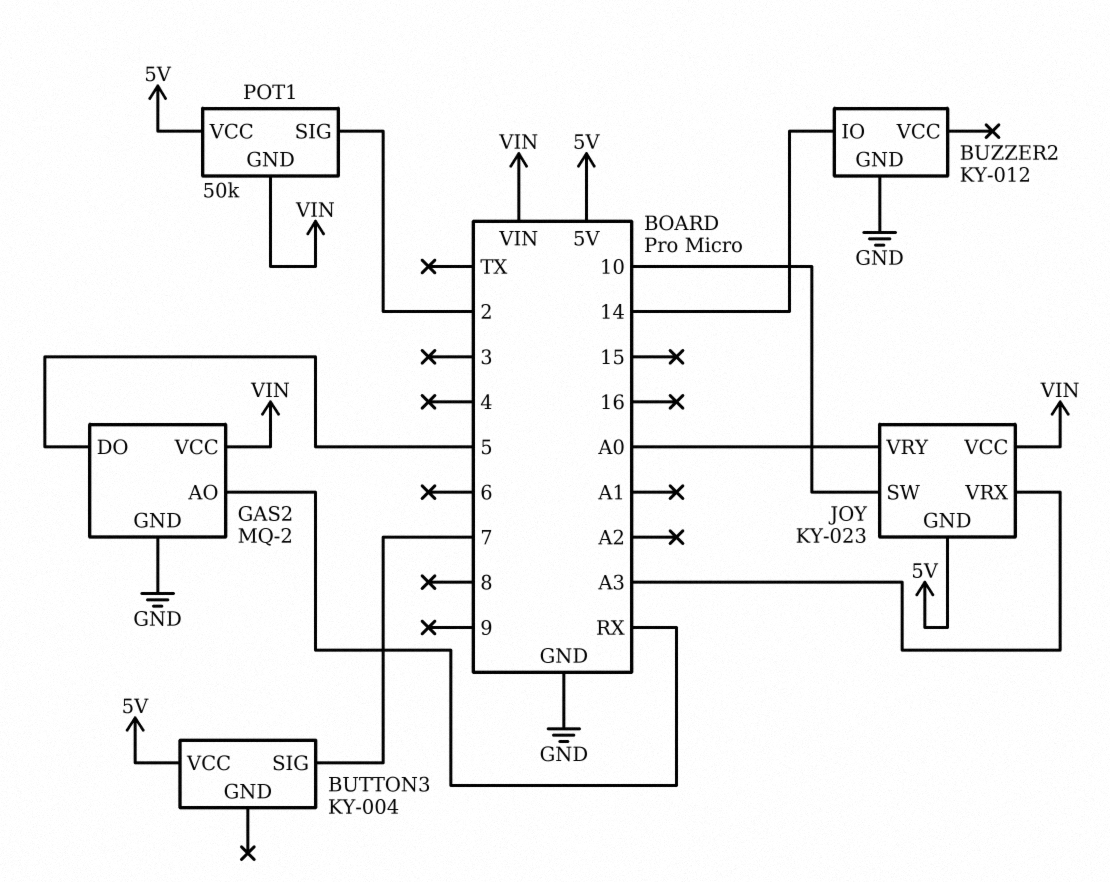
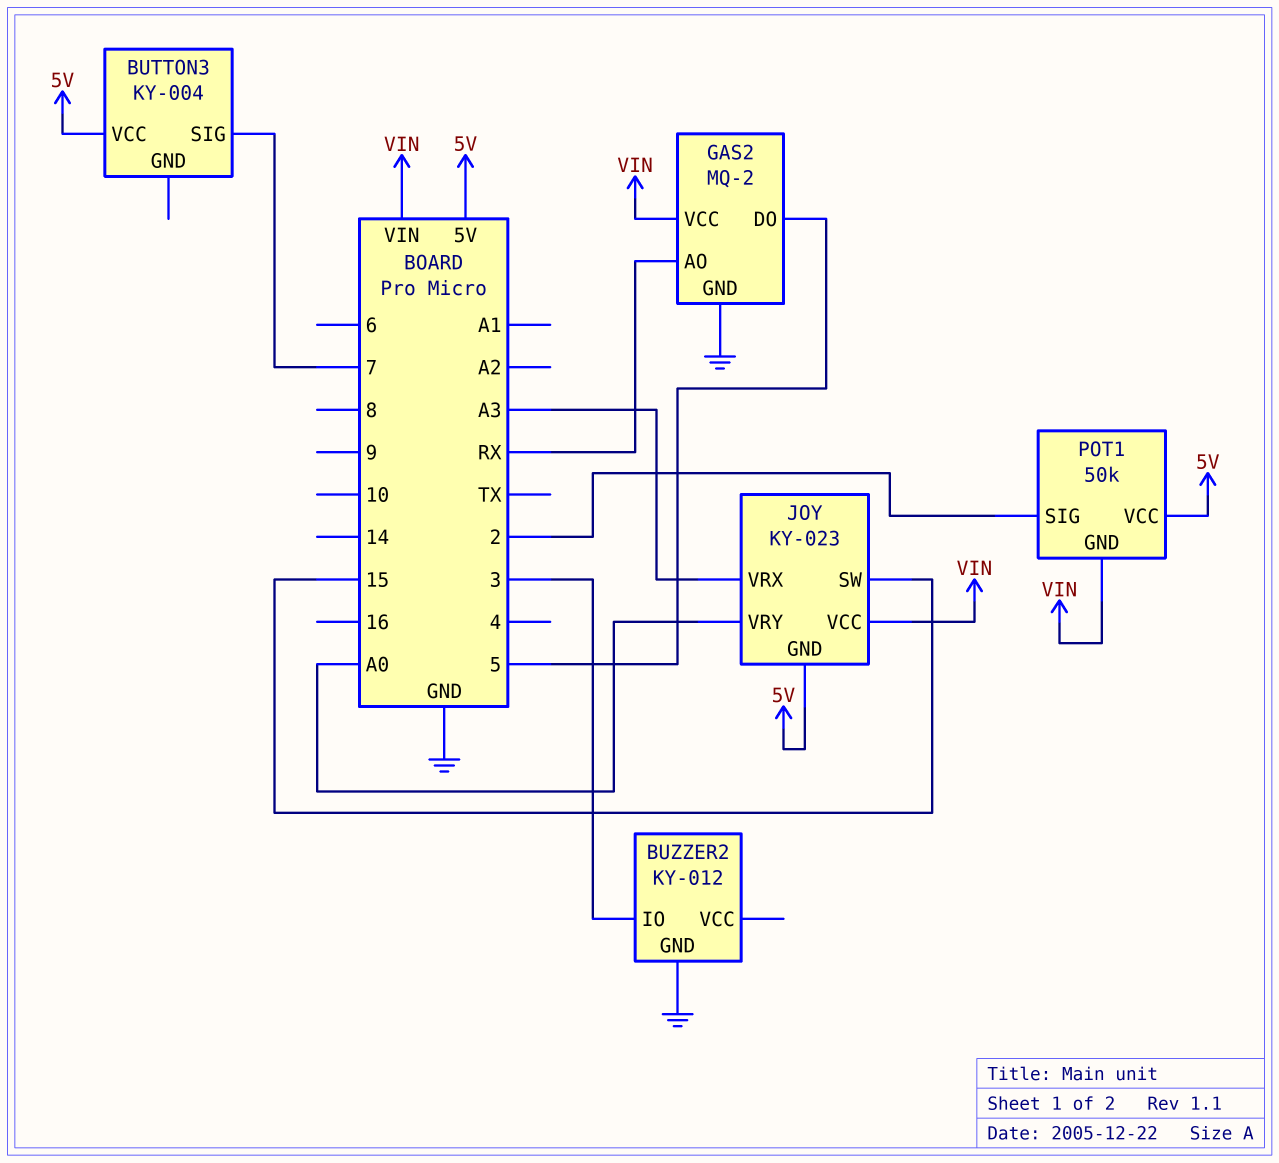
BUZZER2 pin IO: 14 -> 3
JOY pin SW: 10 -> 15

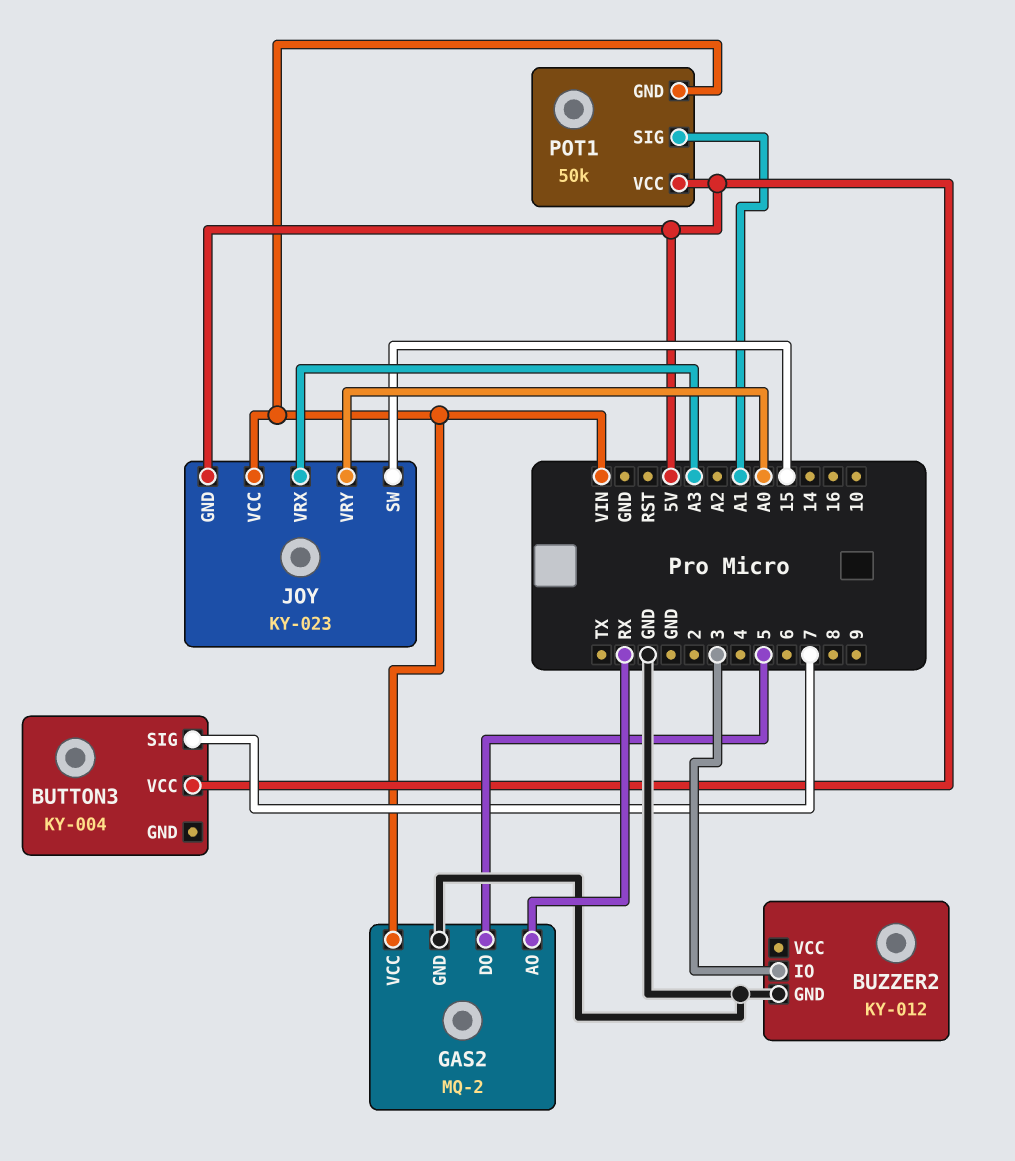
POT1 pin SIG: 2 -> A1

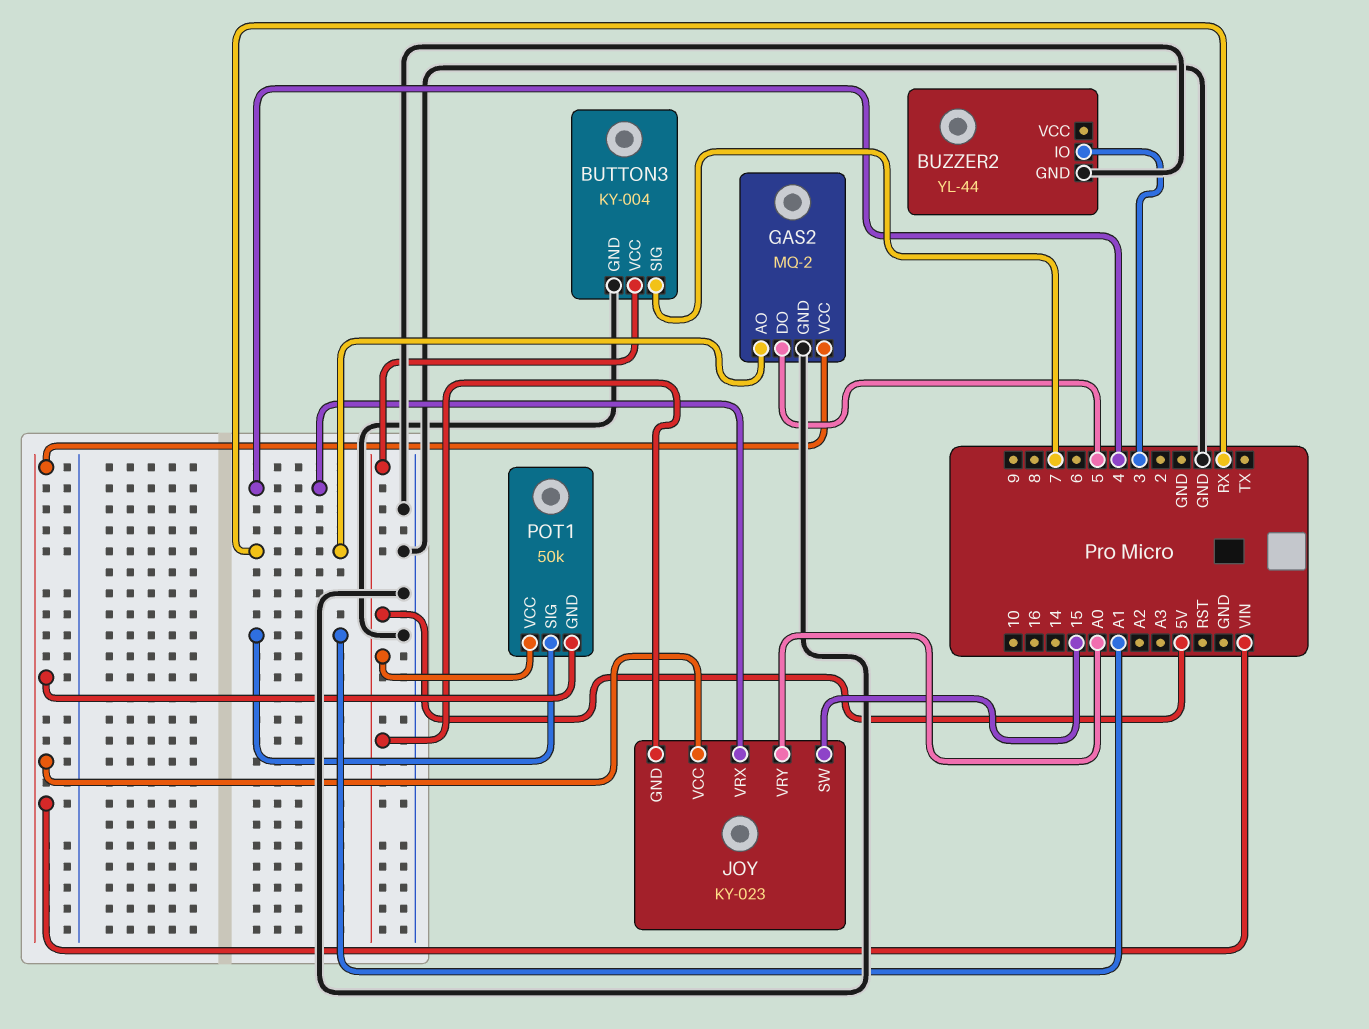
BUTTON3 pin GND: none -> GND
BUZZER2: KY-012 -> YL-44
JOY pin VRX: A3 -> 4

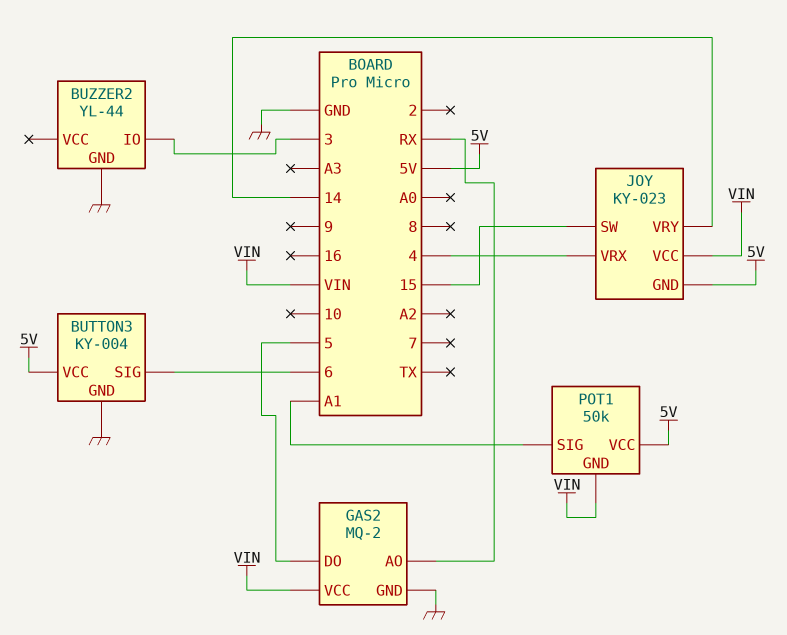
BUTTON3 pin SIG: 7 -> 6
JOY pin VRY: A0 -> 14

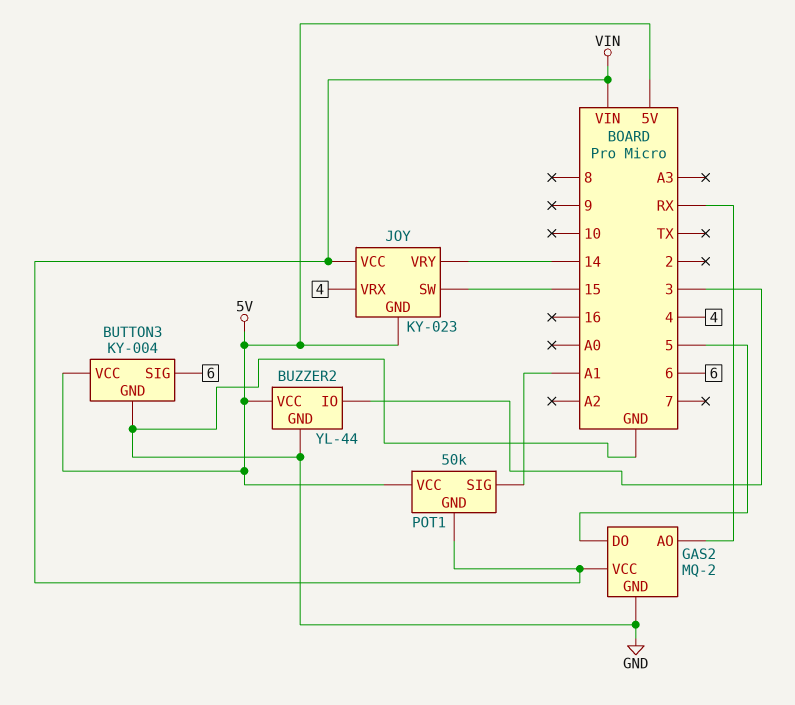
BUZZER2 pin VCC: none -> 5V

